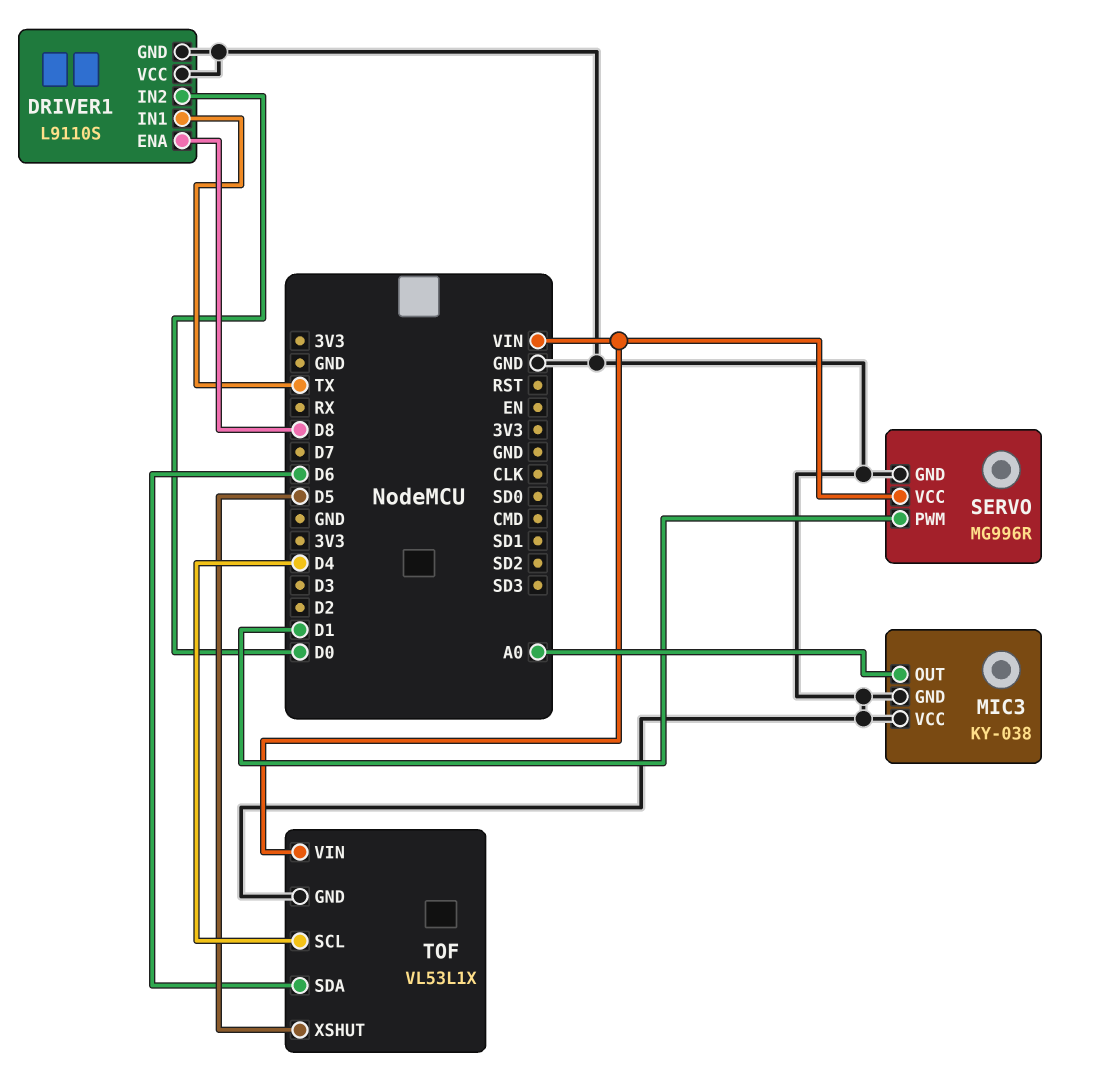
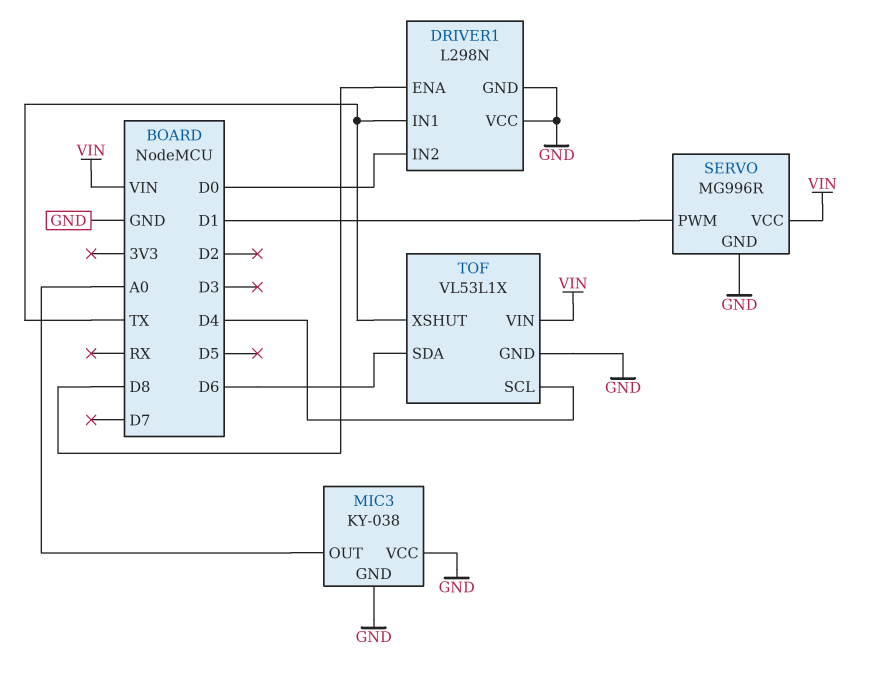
DRIVER1: L9110S -> L298N
TOF pin XSHUT: D5 -> TX

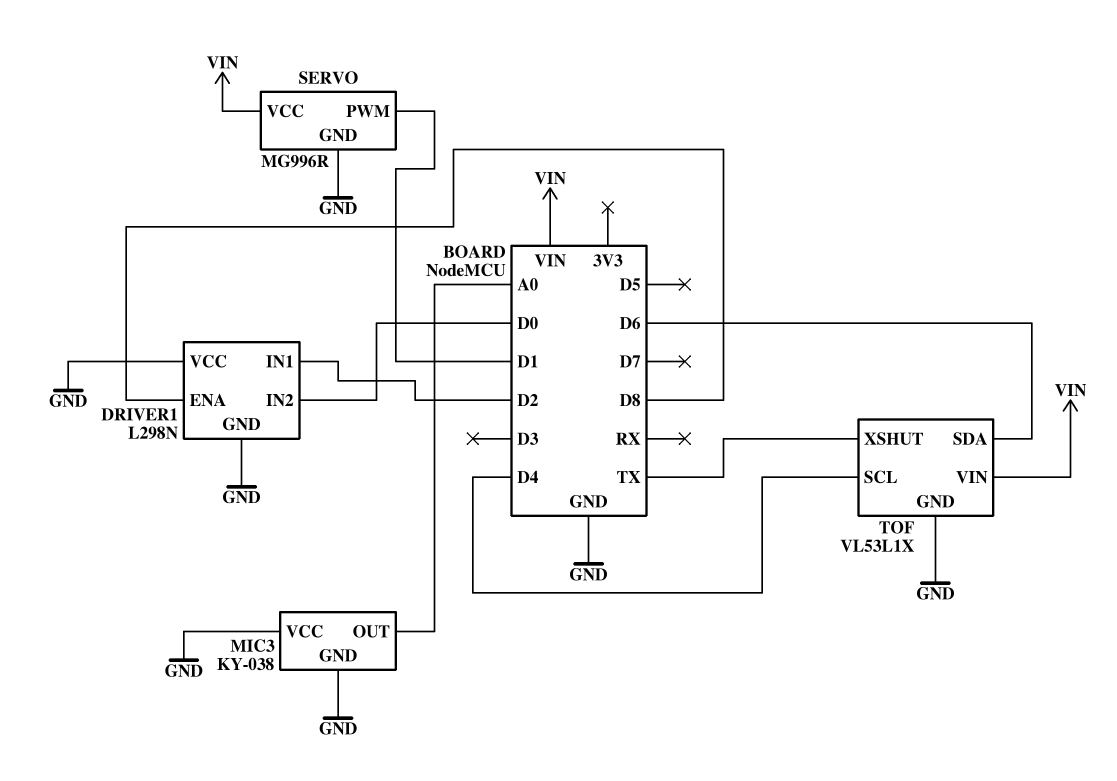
DRIVER1 pin IN1: TX -> D2

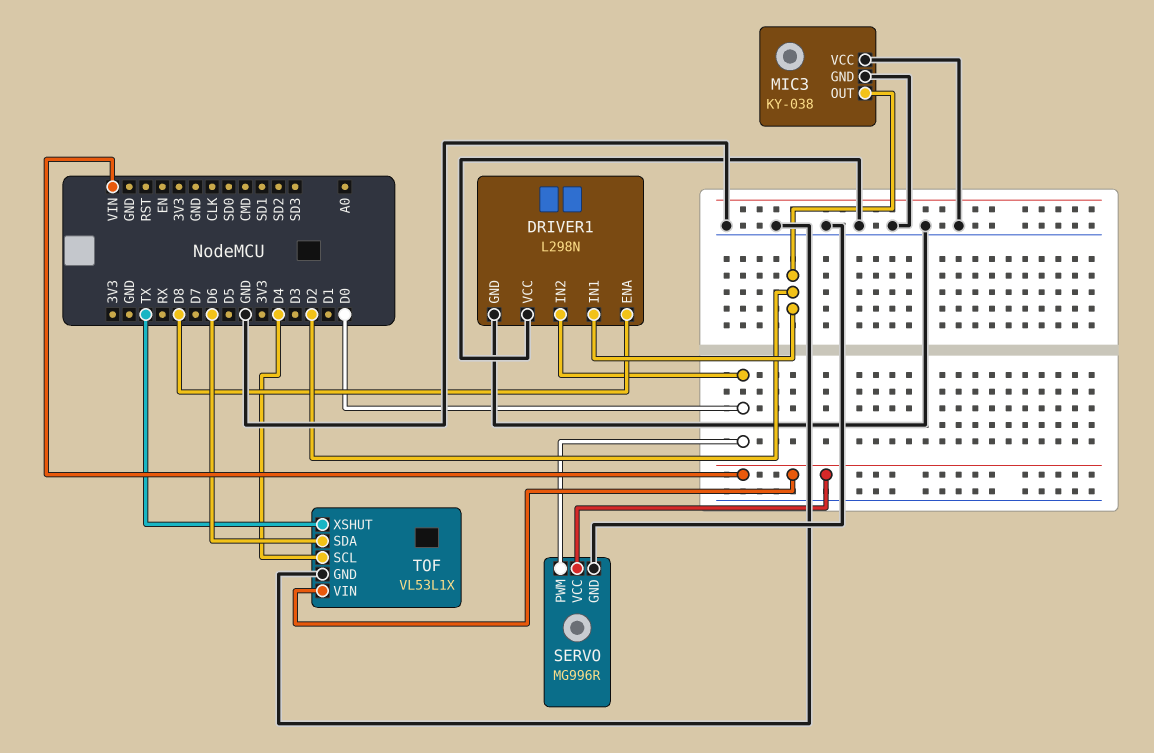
MIC3 pin OUT: A0 -> D2
SERVO pin PWM: D1 -> D0

